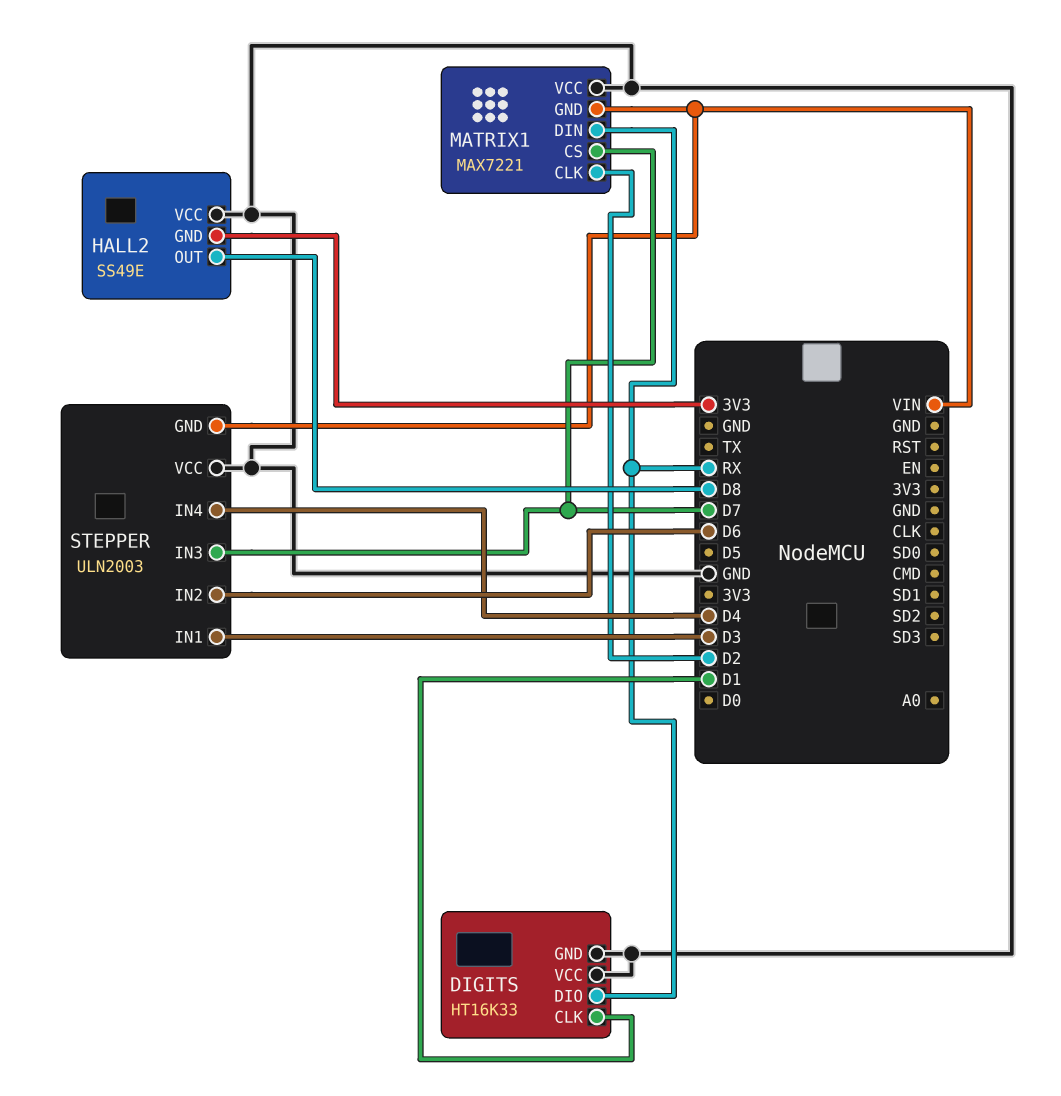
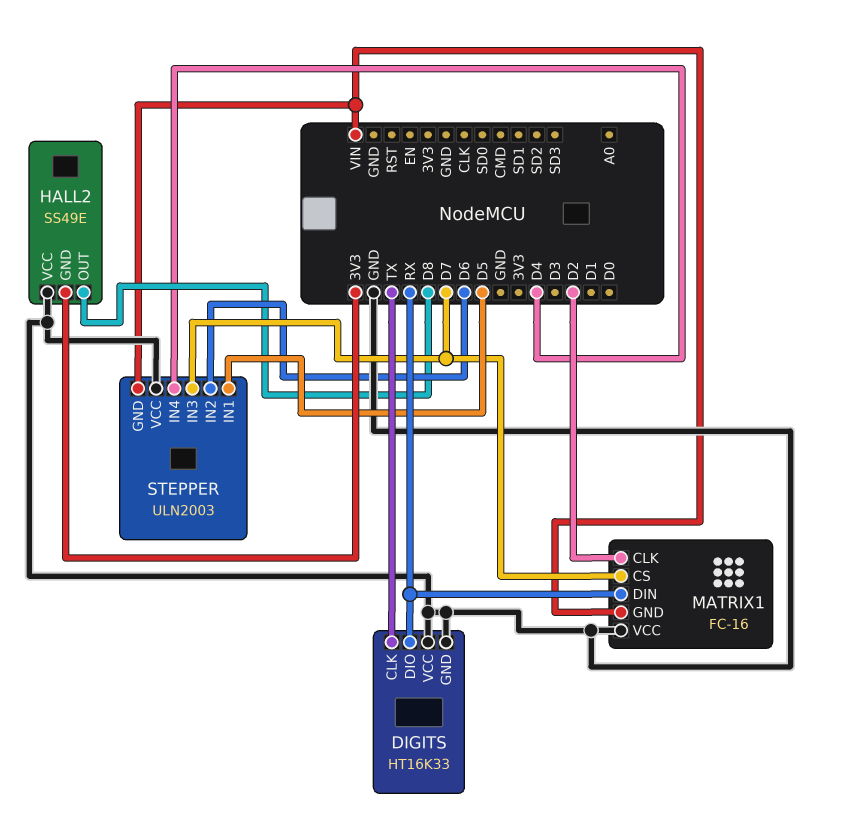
DIGITS pin CLK: D1 -> TX
MATRIX1: MAX7221 -> FC-16
STEPPER pin IN1: D3 -> D5

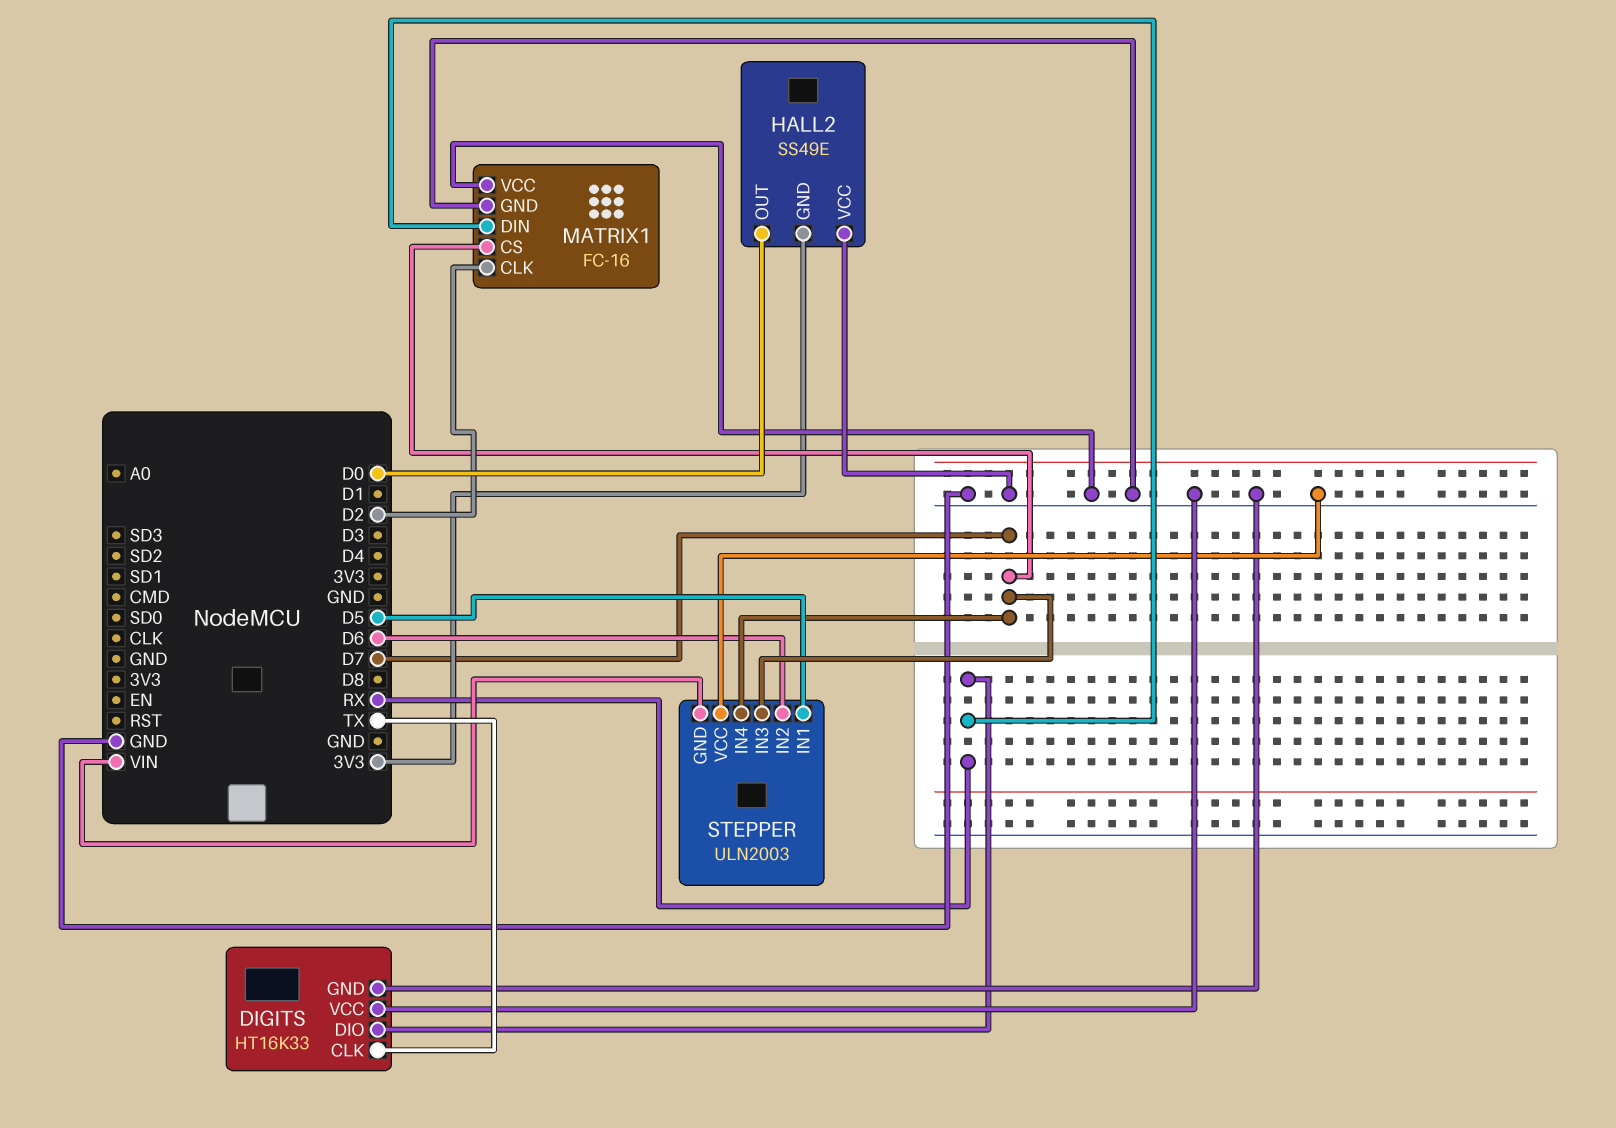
HALL2 pin OUT: D8 -> D0
MATRIX1 pin GND: VIN -> GND
STEPPER pin IN4: D4 -> D7

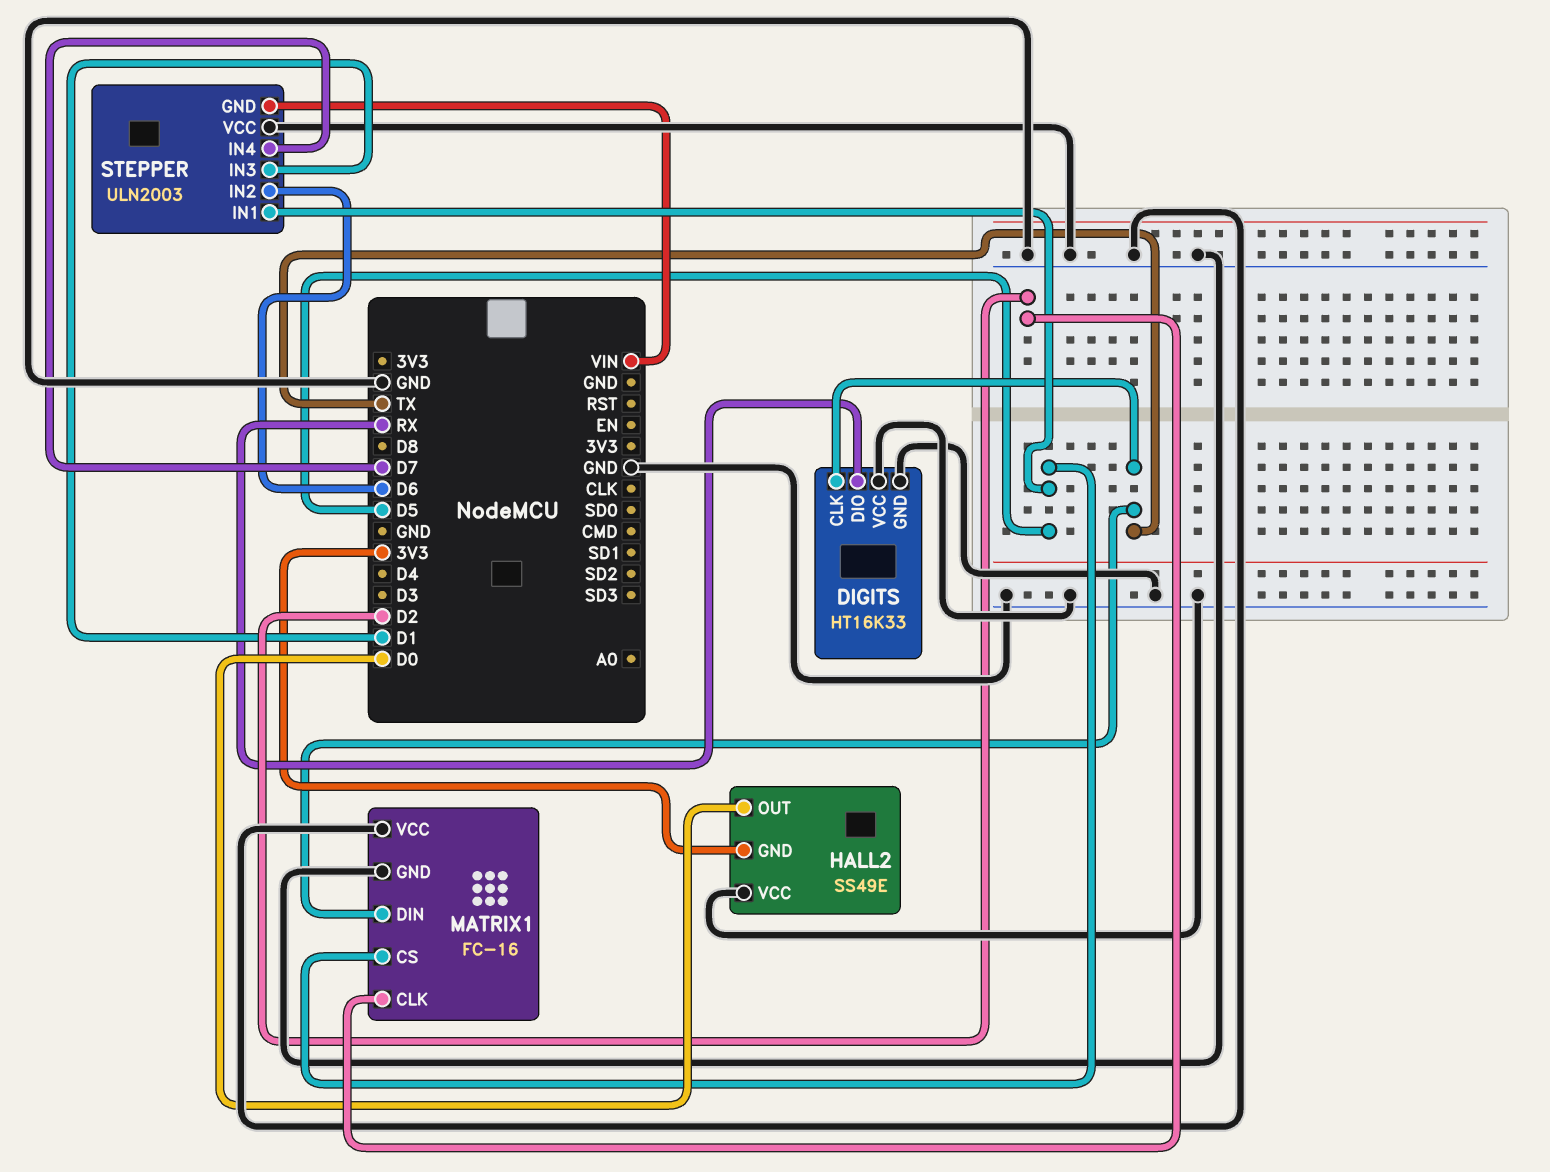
MATRIX1 pin CS: D7 -> D5
MATRIX1 pin DIN: RX -> TX
STEPPER pin IN3: D7 -> D1

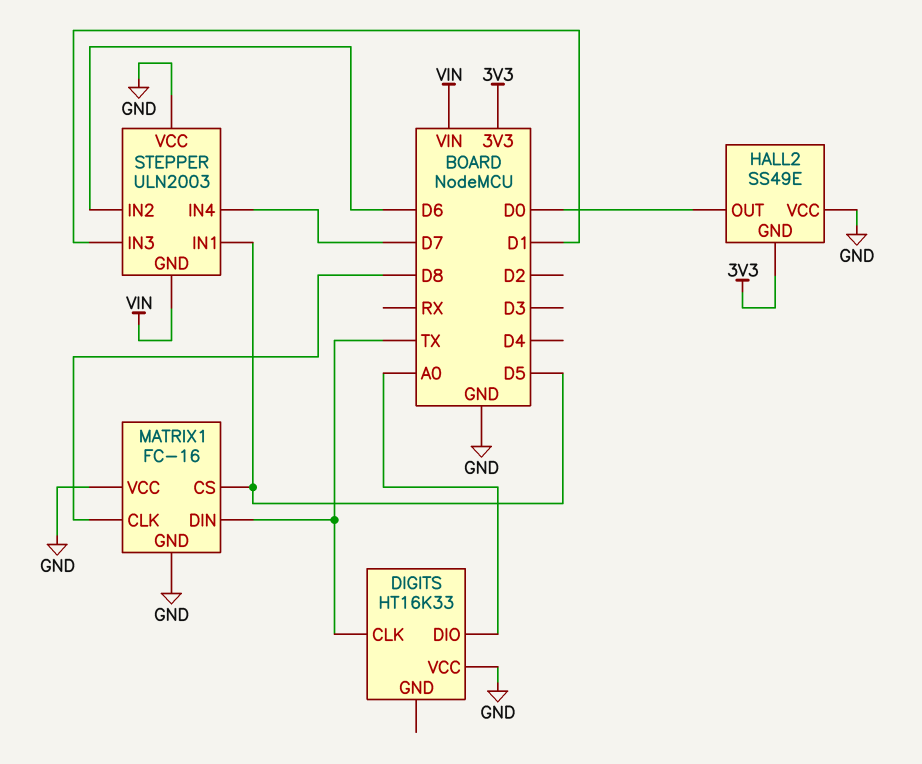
DIGITS pin DIO: RX -> A0
DIGITS pin GND: GND -> none
MATRIX1 pin CLK: D2 -> D8

